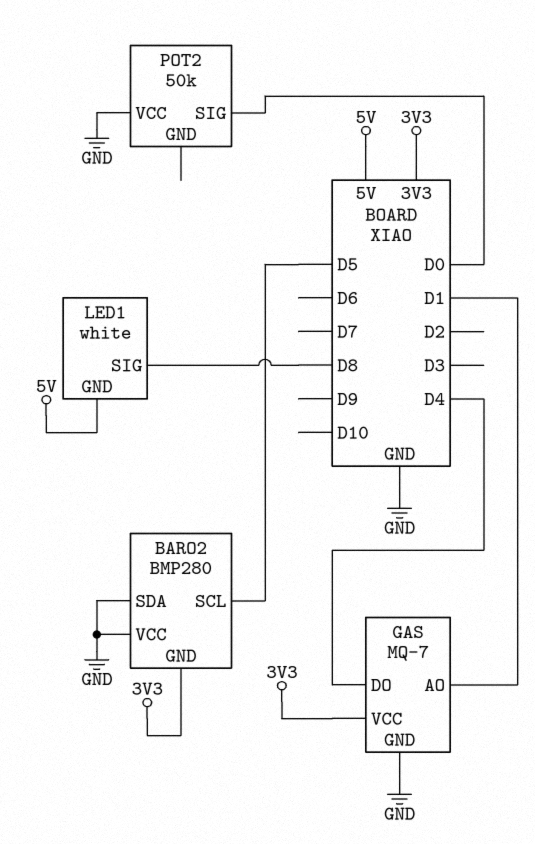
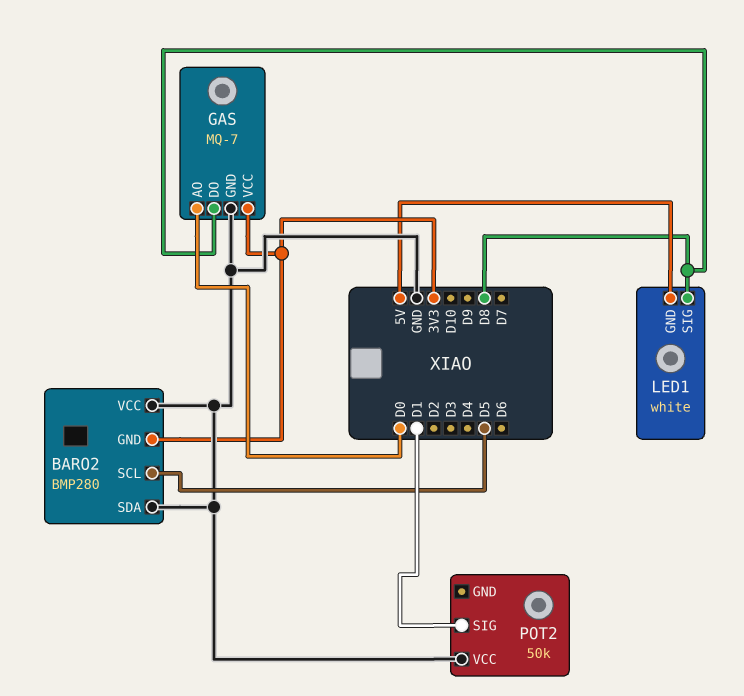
GAS pin AO: D1 -> D0
GAS pin DO: D4 -> D8
POT2 pin SIG: D0 -> D1

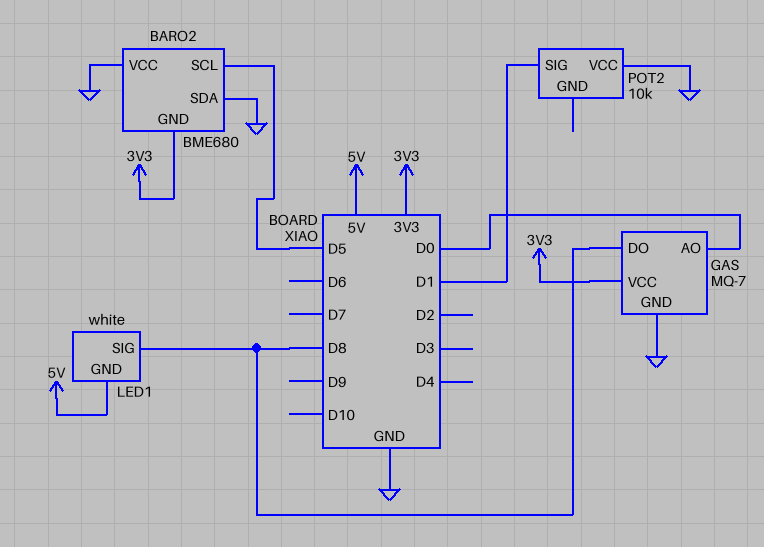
BARO2: BMP280 -> BME680
POT2: 50k -> 10k

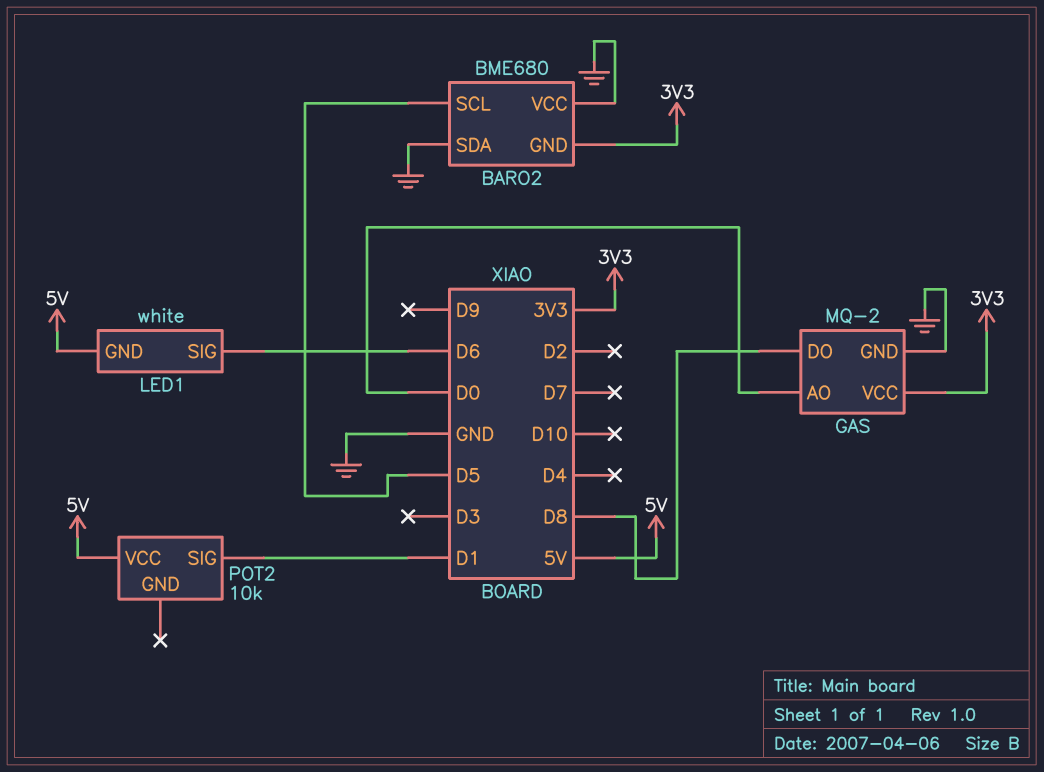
GAS: MQ-7 -> MQ-2
LED1 pin SIG: D8 -> D6
POT2 pin VCC: GND -> 5V

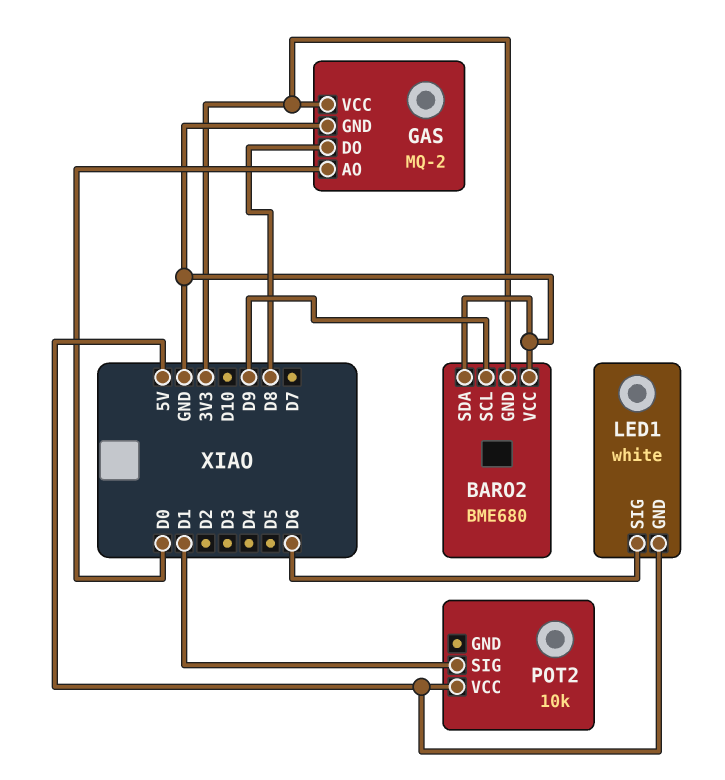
BARO2 pin SCL: D5 -> D9

